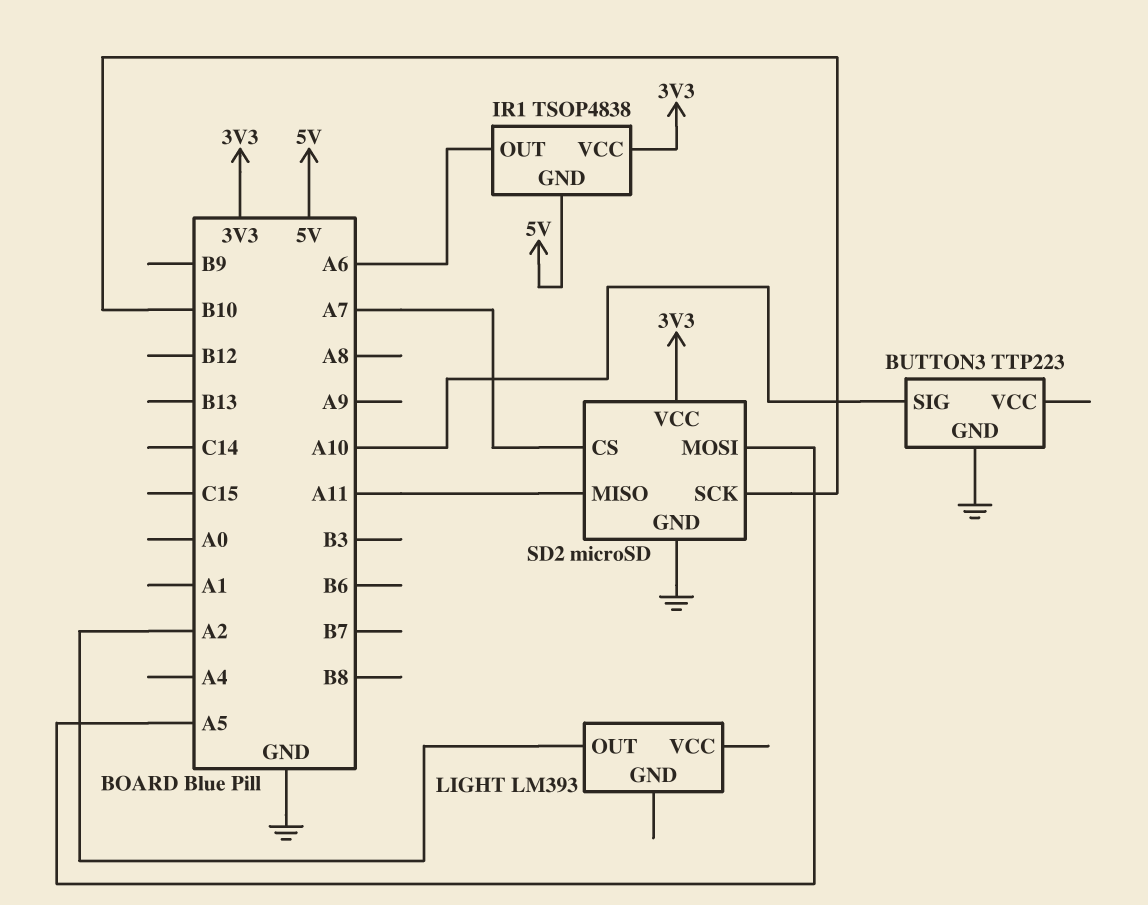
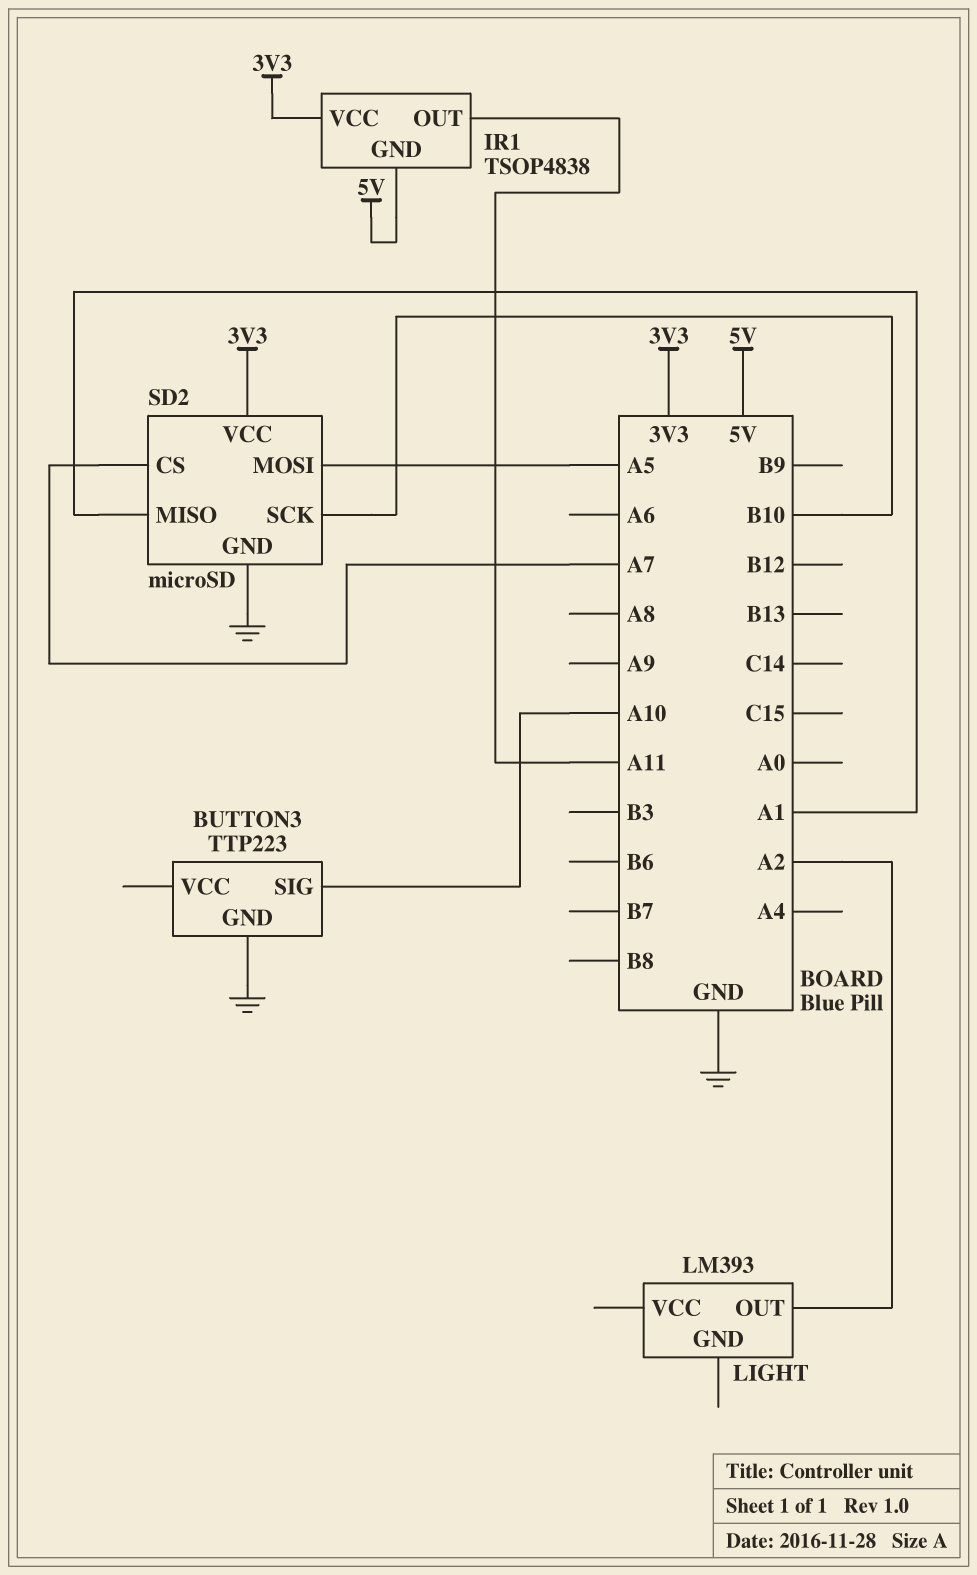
IR1 pin OUT: A6 -> A11
SD2 pin MISO: A11 -> A1

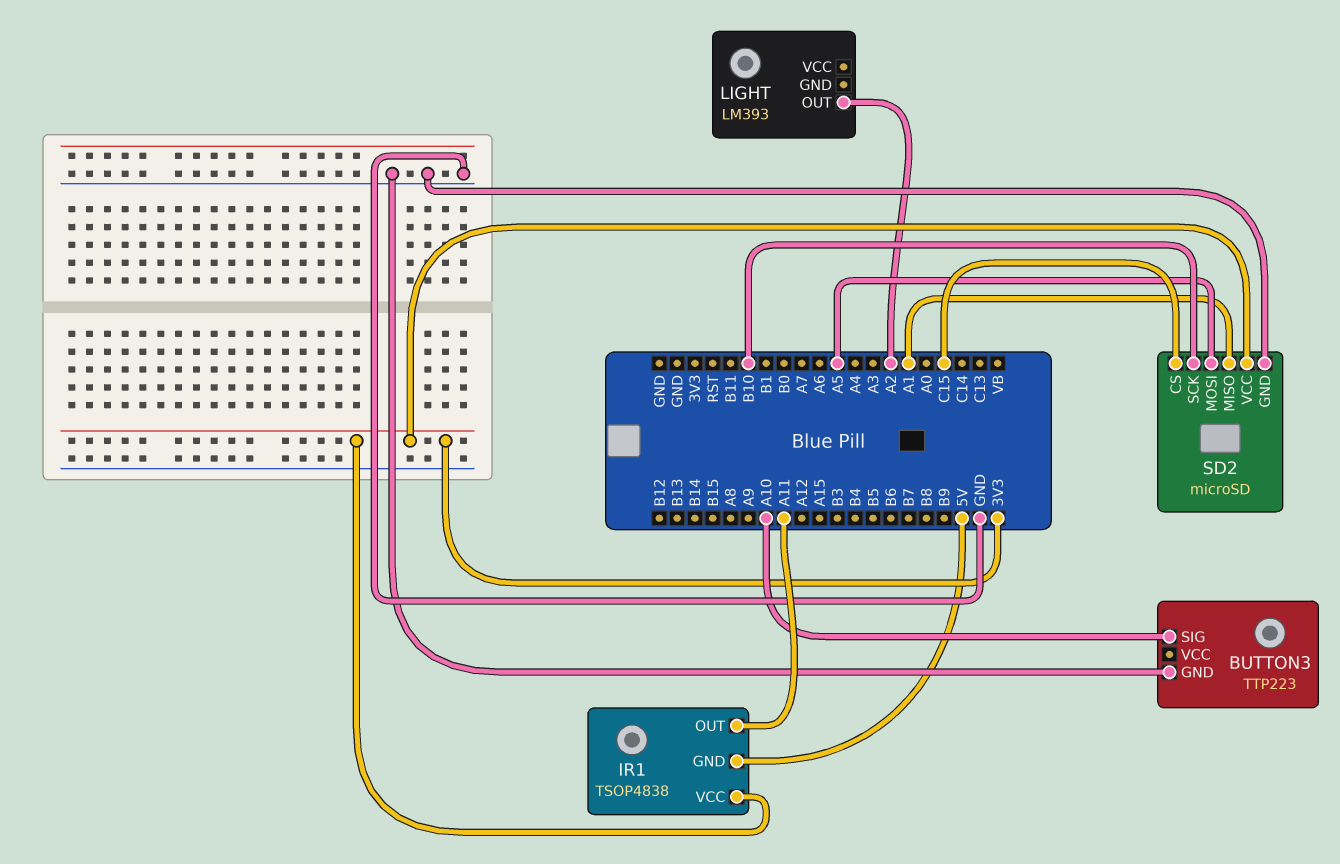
SD2 pin CS: A7 -> C15

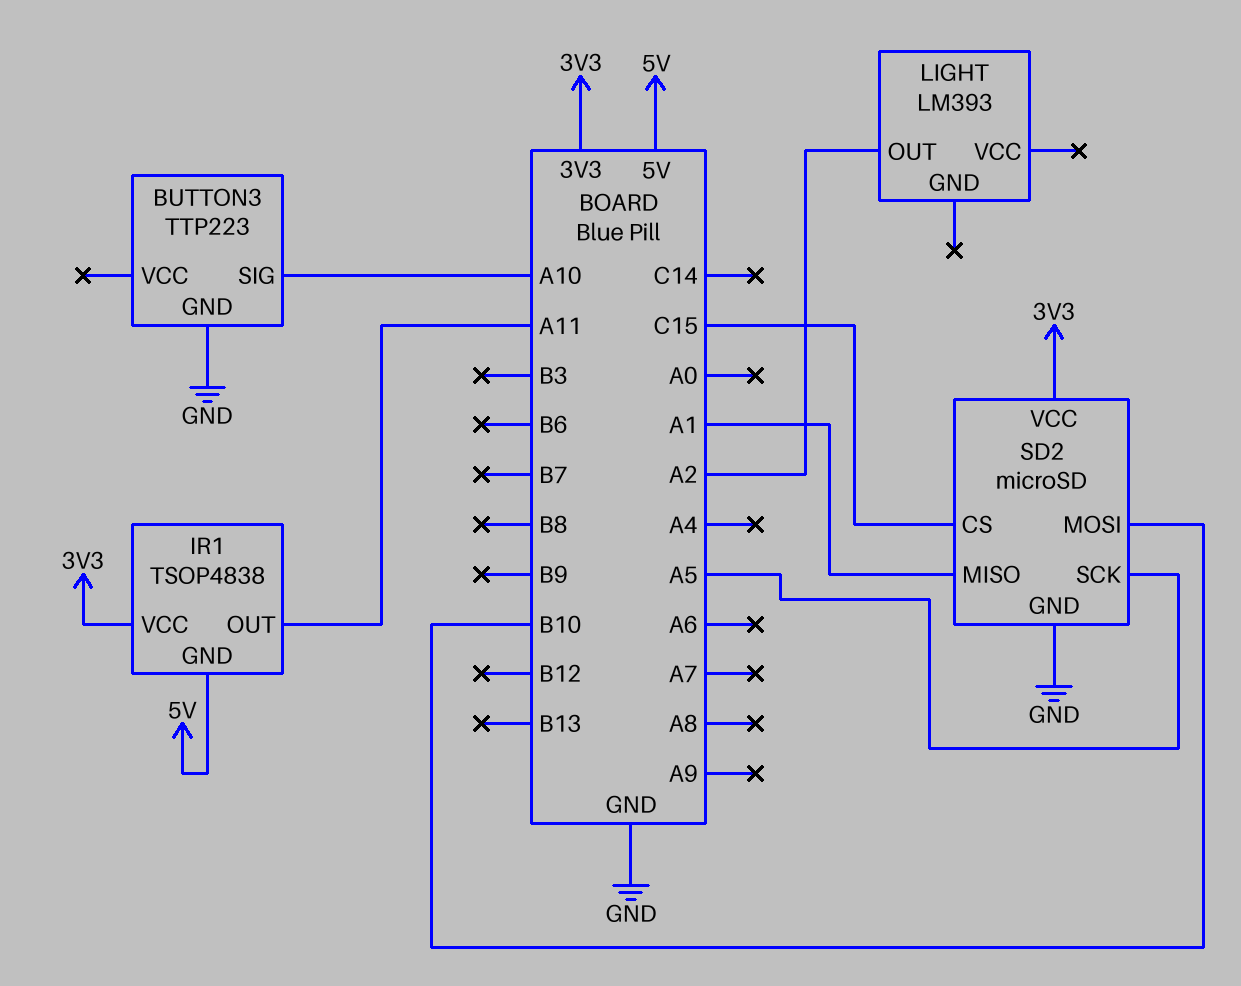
SD2 pin MOSI: A5 -> B10
SD2 pin SCK: B10 -> A5

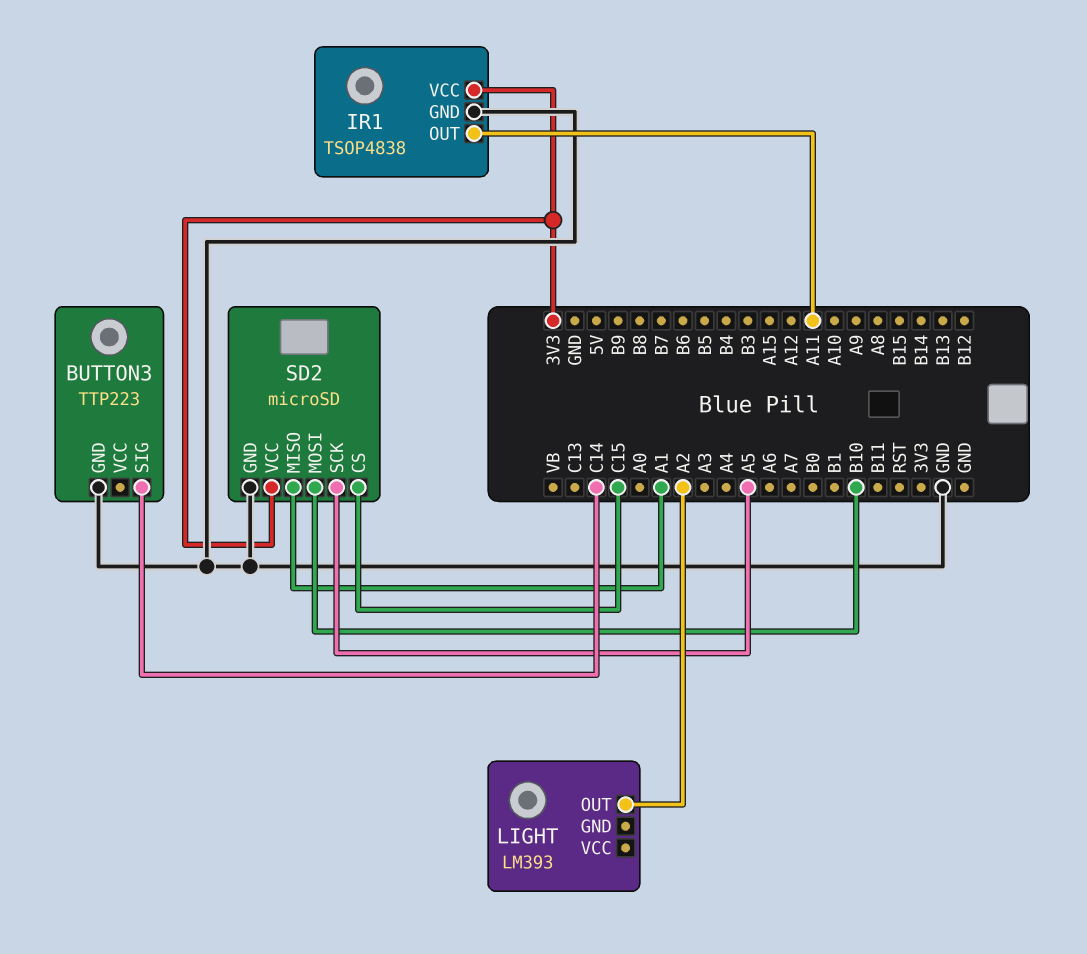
BUTTON3 pin SIG: A10 -> C14
IR1 pin GND: 5V -> GND

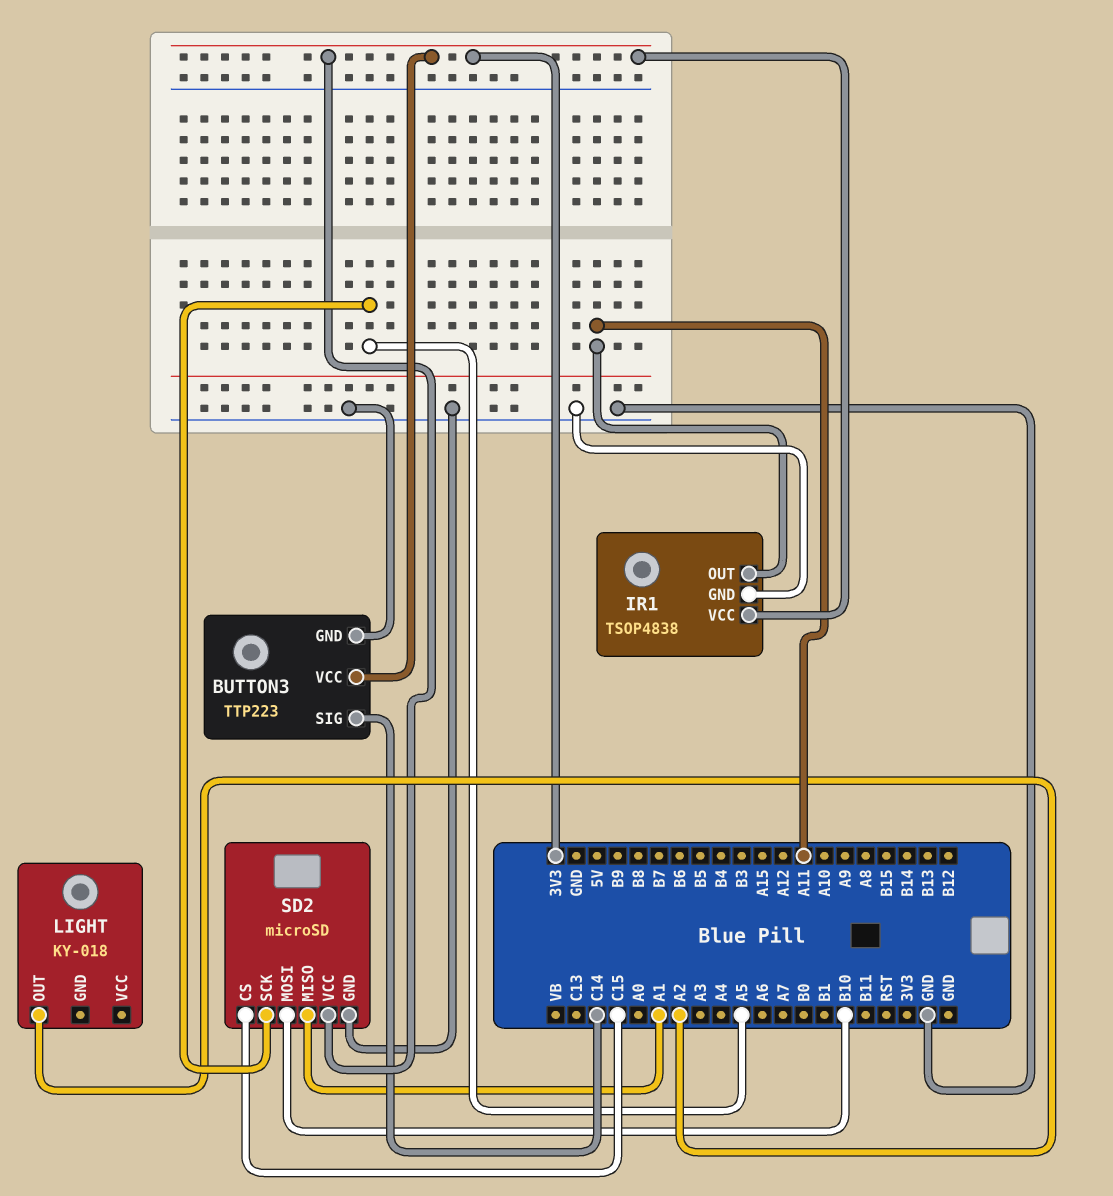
BUTTON3 pin VCC: none -> 3V3
LIGHT: LM393 -> KY-018

